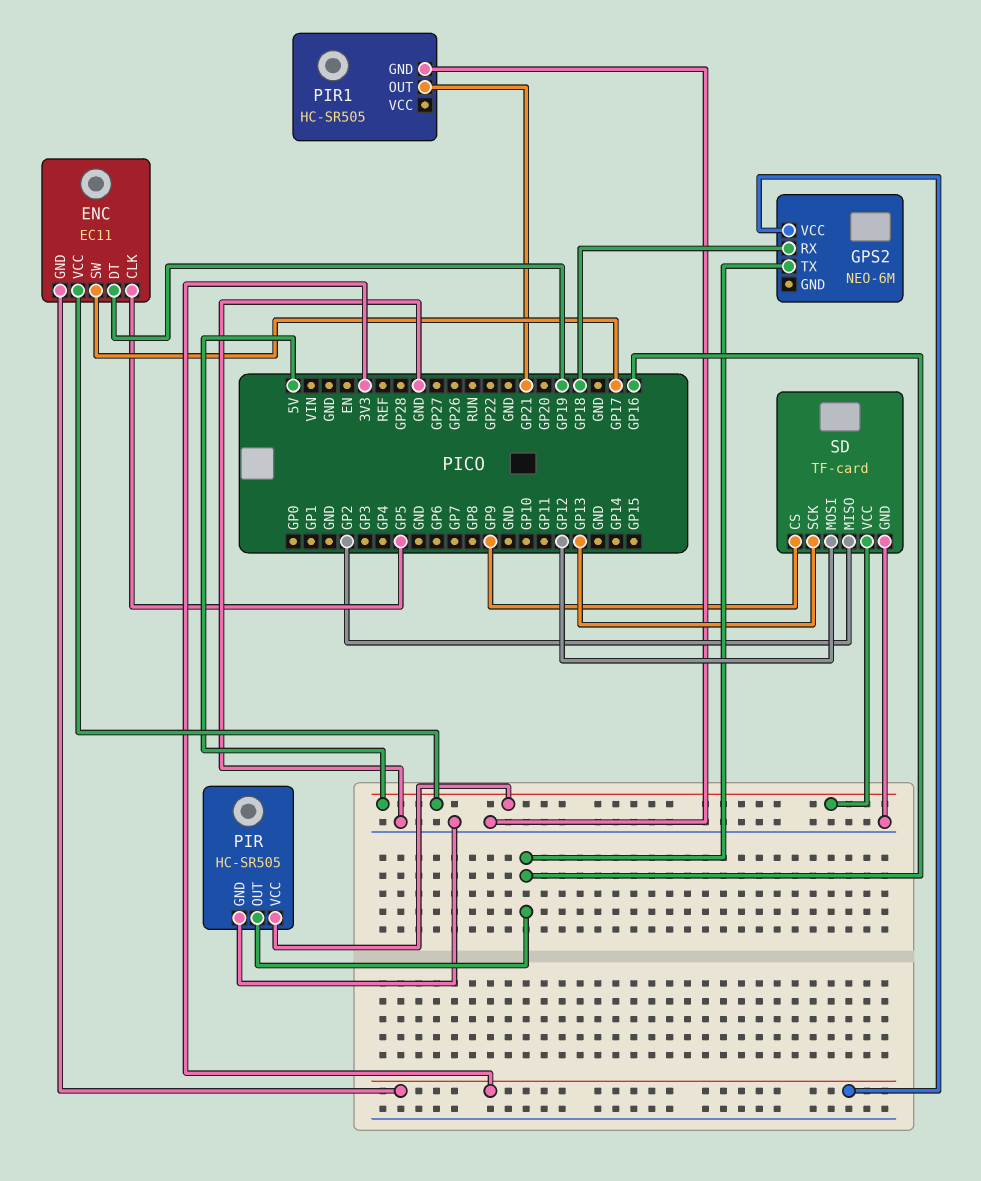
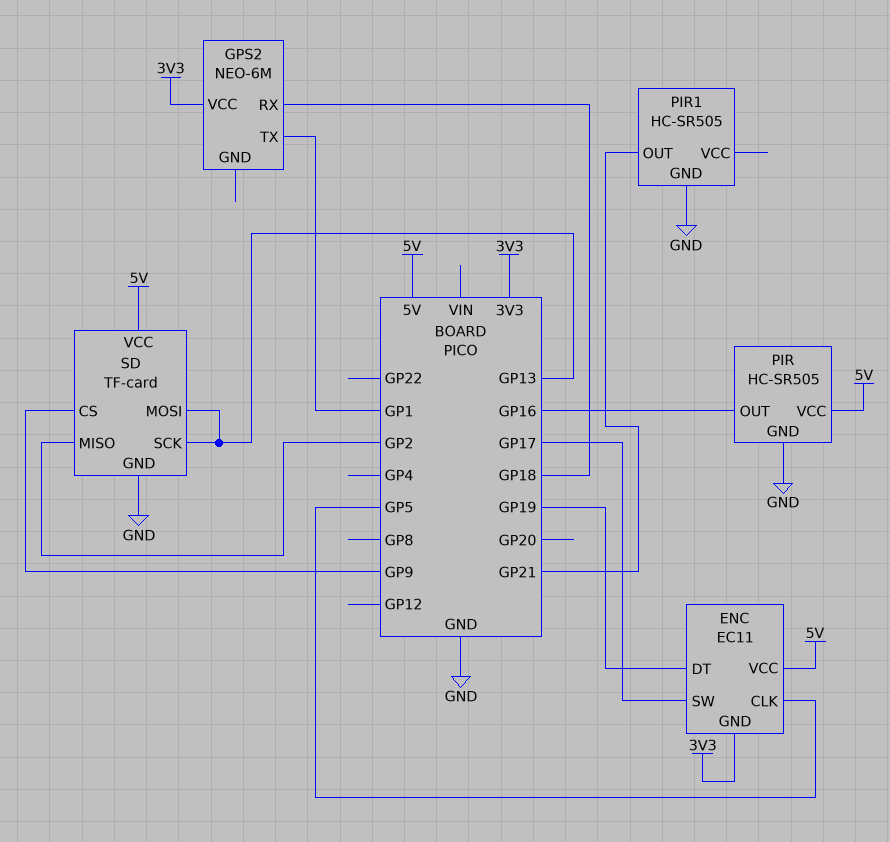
GPS2 pin TX: GP16 -> GP1
SD pin MOSI: GP12 -> GP13

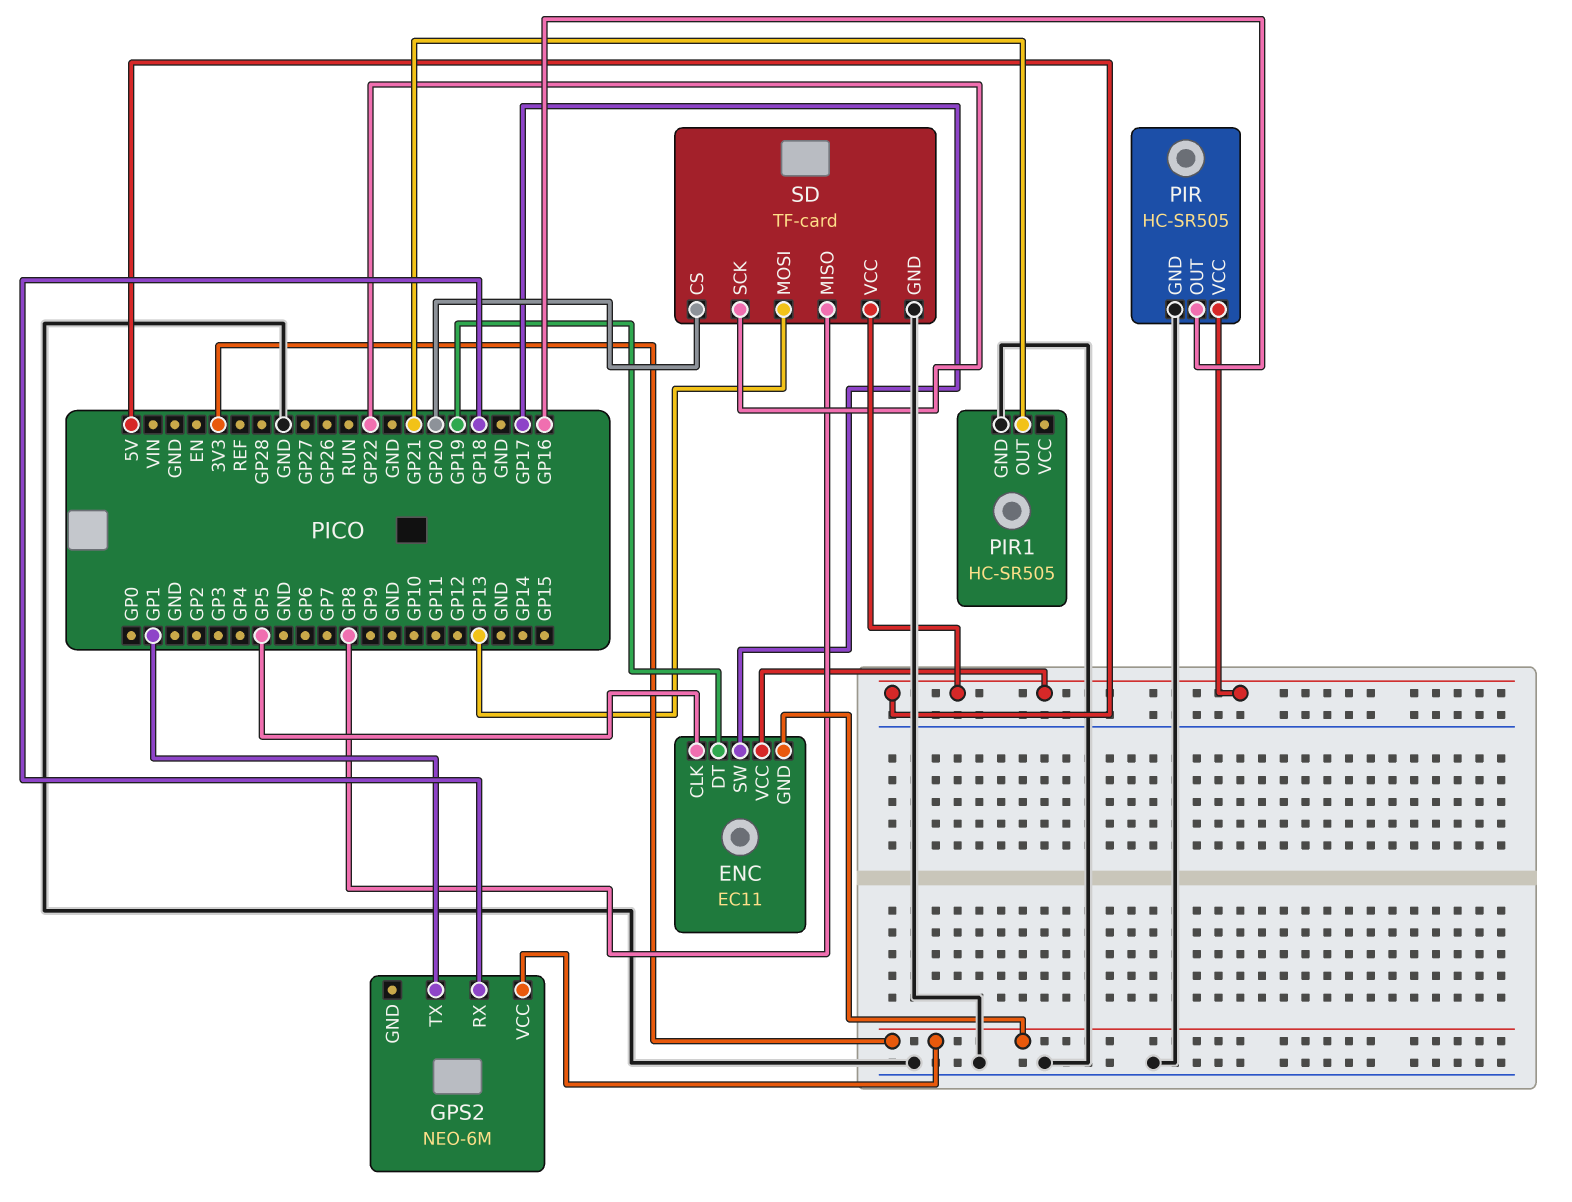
SD pin CS: GP9 -> GP20
SD pin MISO: GP2 -> GP8
SD pin SCK: GP13 -> GP22

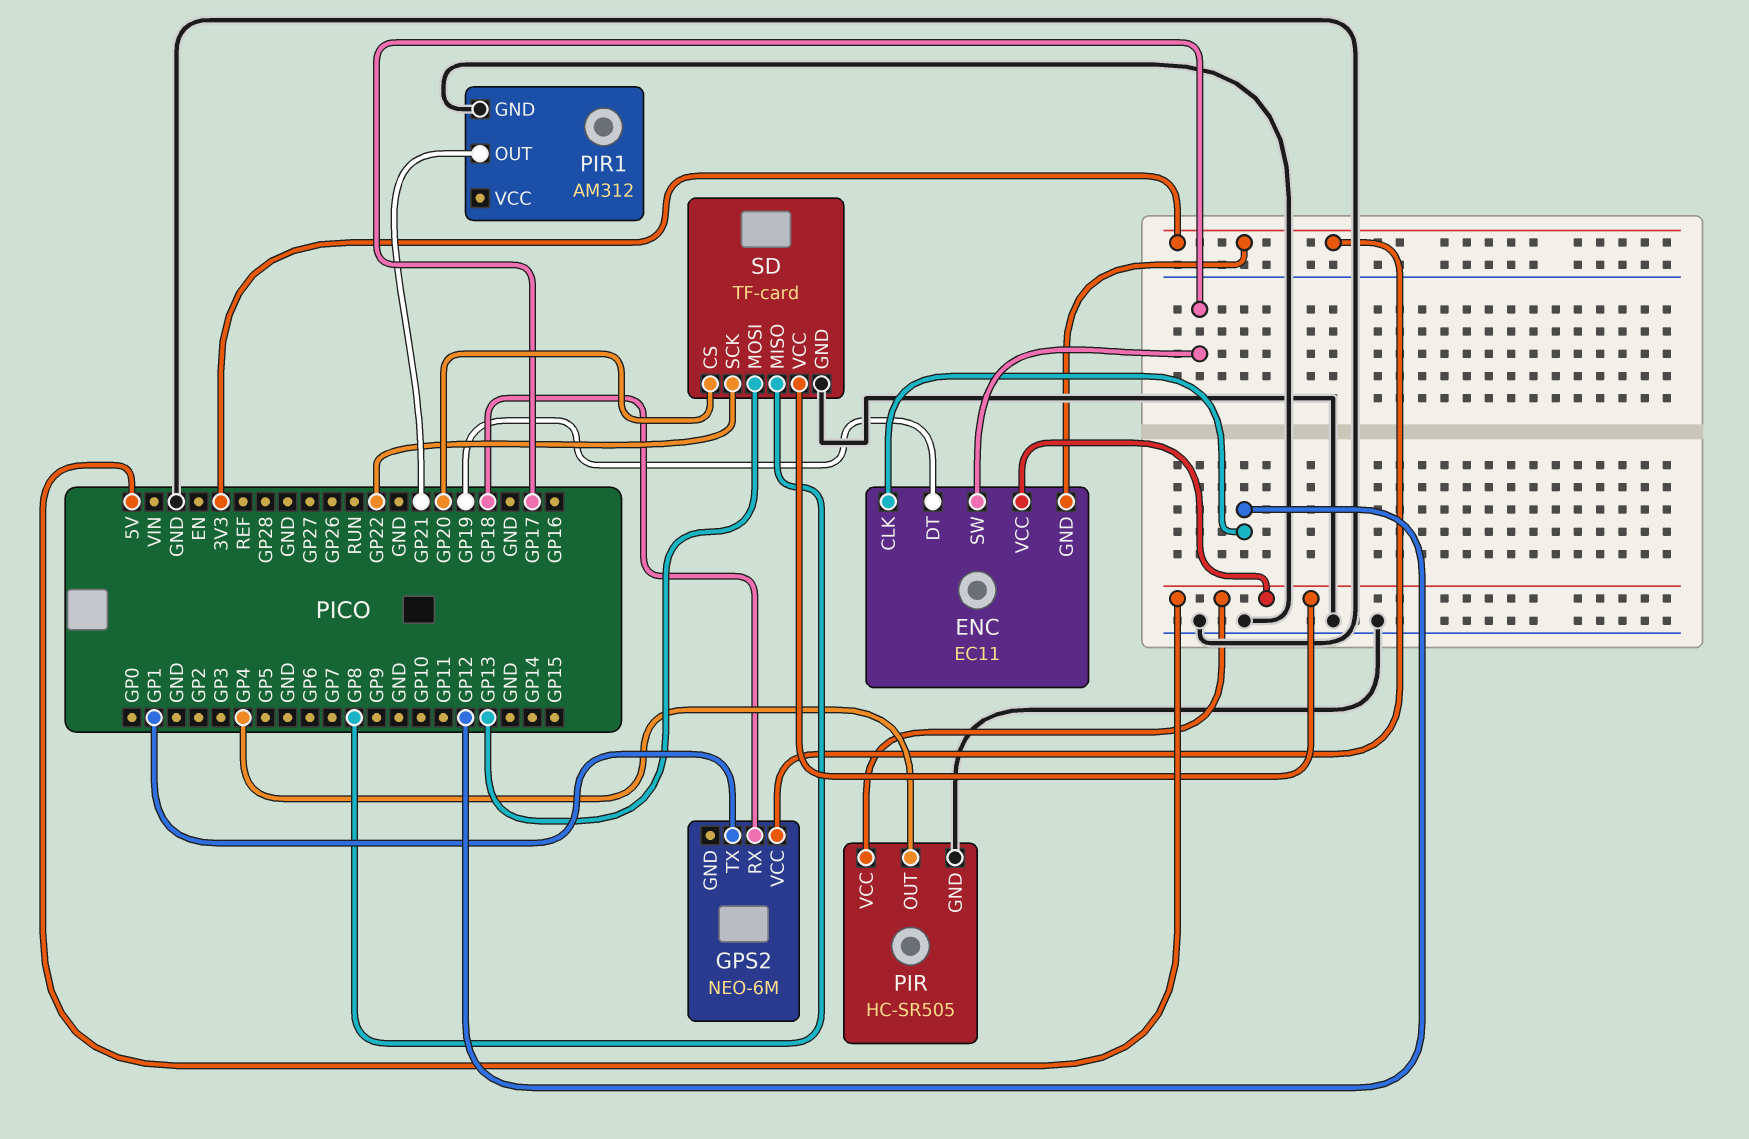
ENC pin CLK: GP5 -> GP12
PIR pin OUT: GP16 -> GP4
PIR1: HC-SR505 -> AM312

